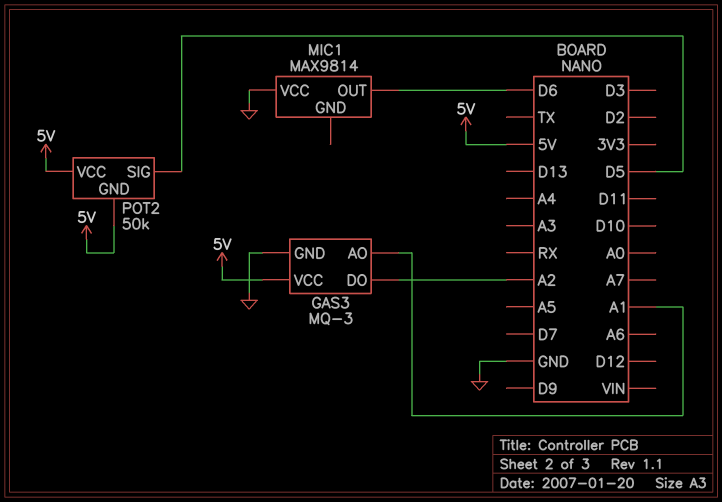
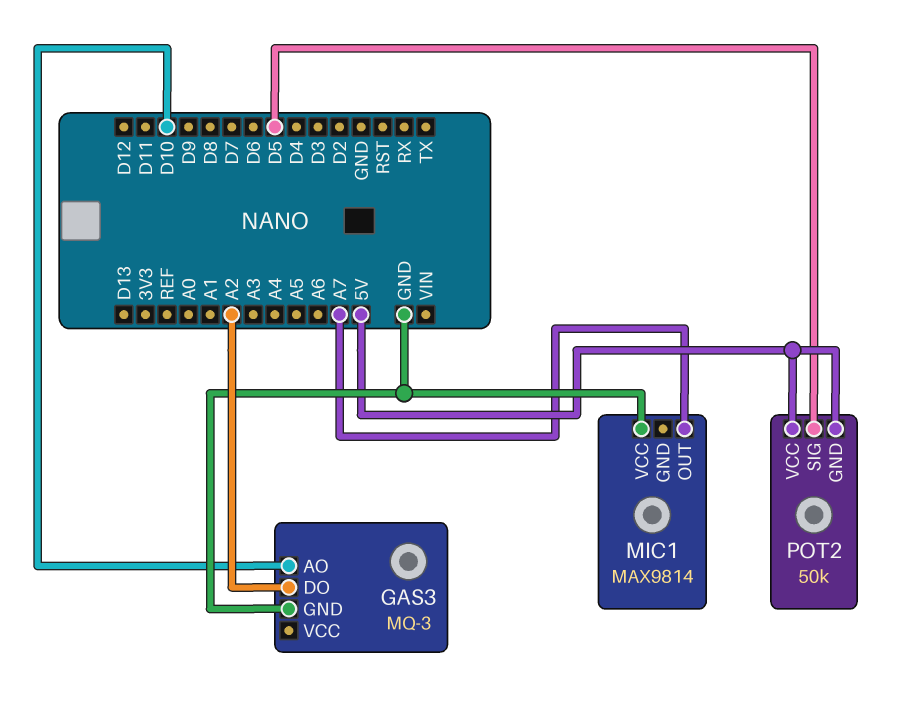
GAS3 pin AO: A1 -> D10
GAS3 pin VCC: 5V -> none
MIC1 pin OUT: D6 -> A7

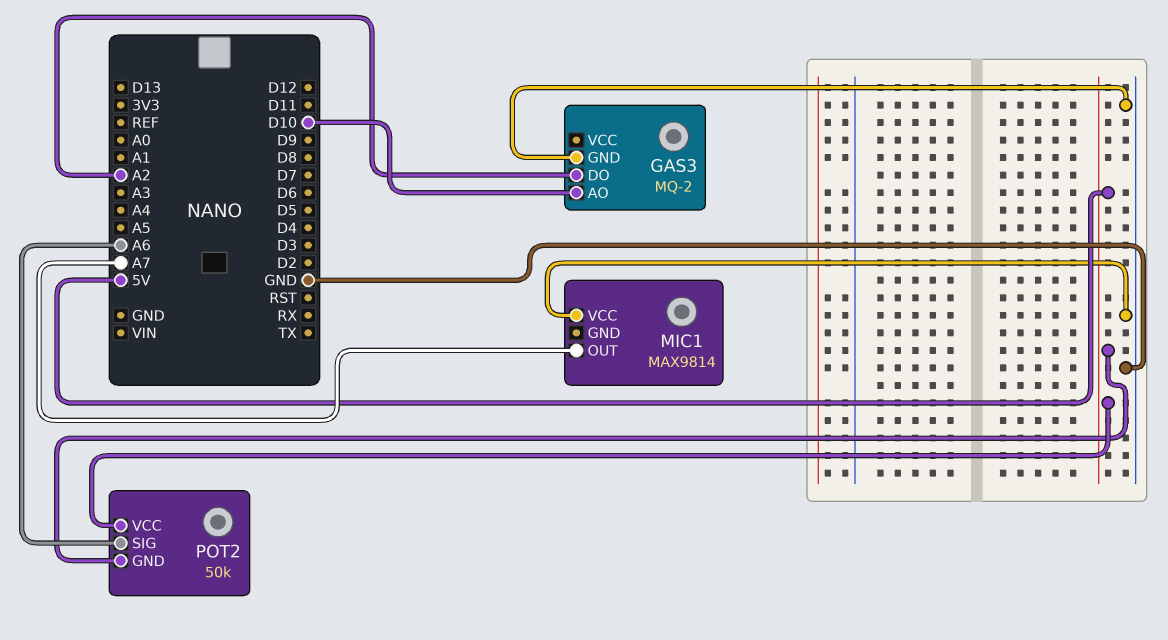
GAS3: MQ-3 -> MQ-2
POT2 pin SIG: D5 -> A6

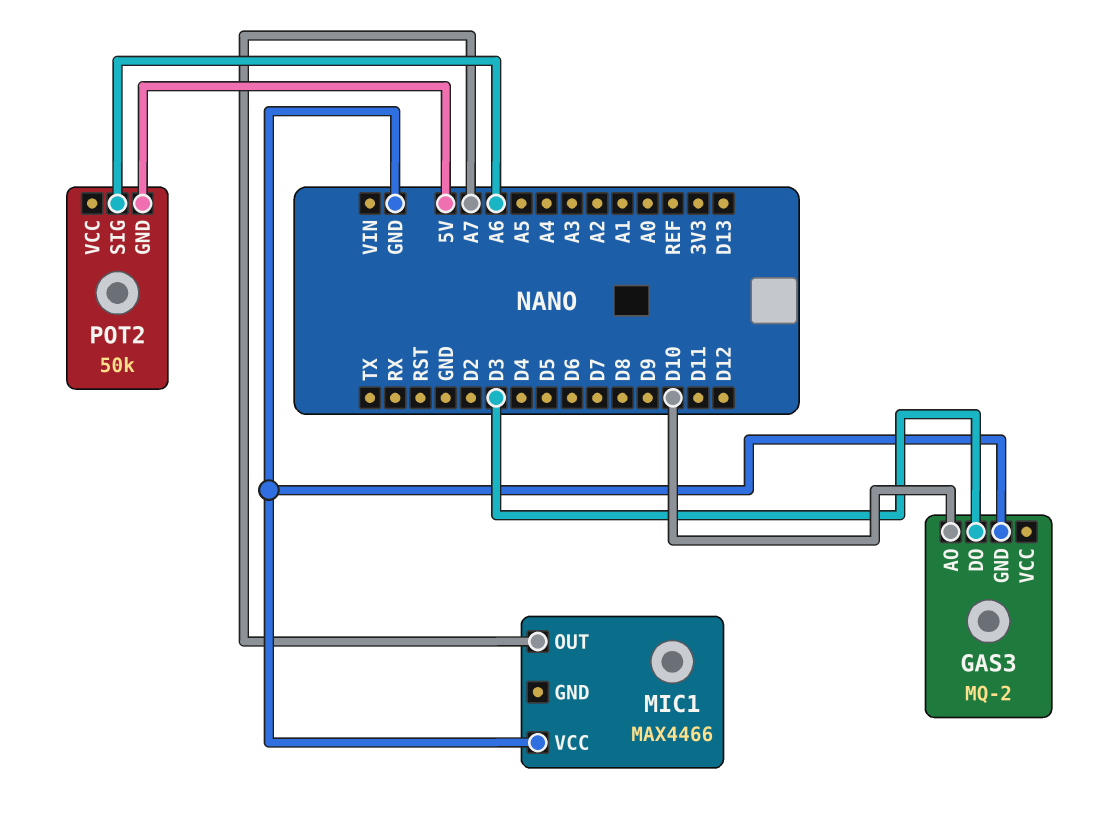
GAS3 pin DO: A2 -> D3
MIC1: MAX9814 -> MAX4466
POT2 pin VCC: 5V -> none

